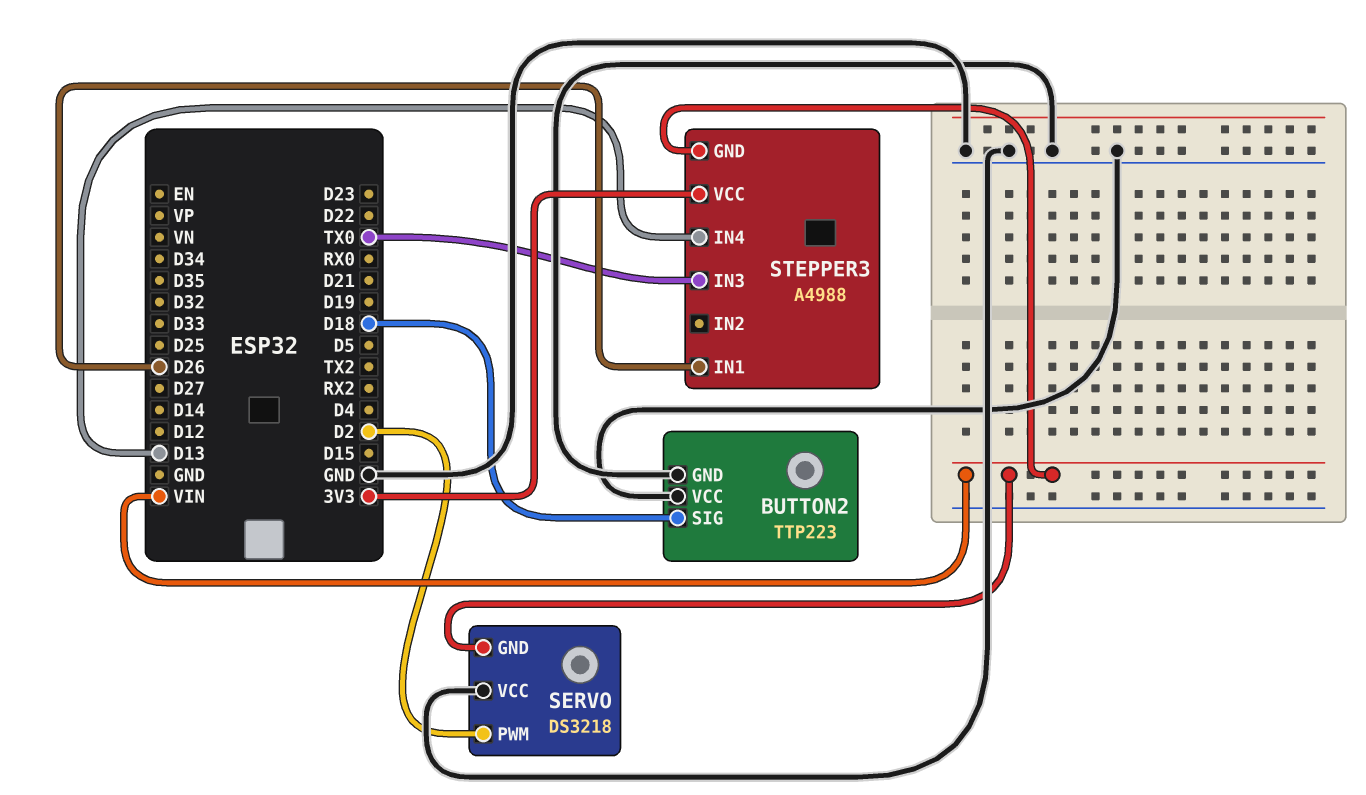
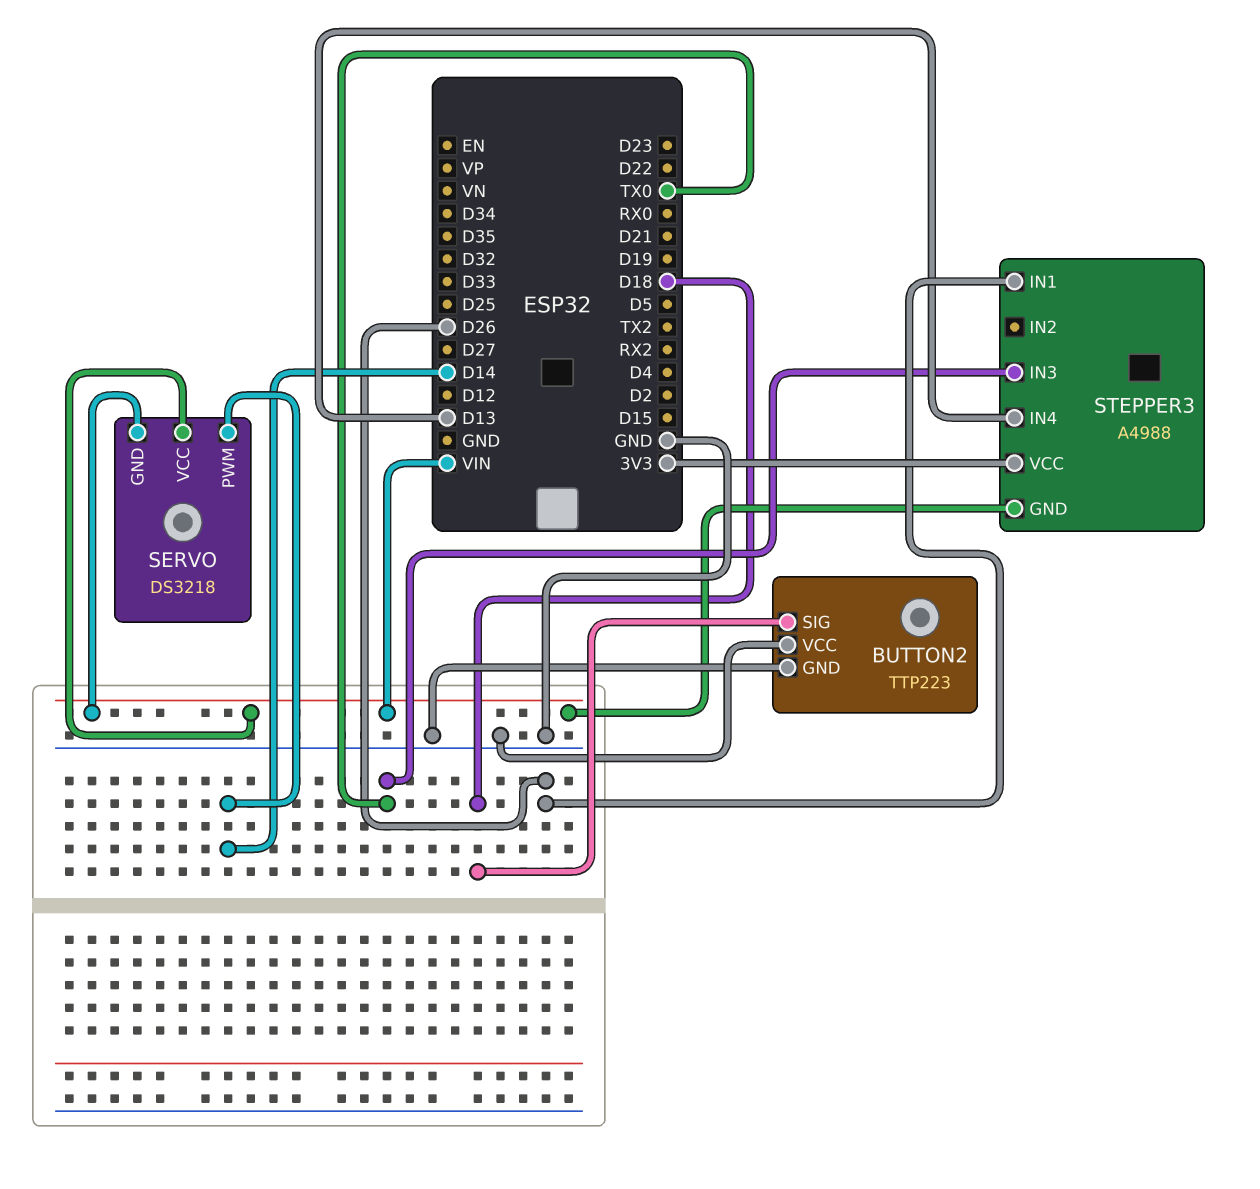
SERVO pin PWM: D2 -> D14
SERVO pin VCC: GND -> VIN

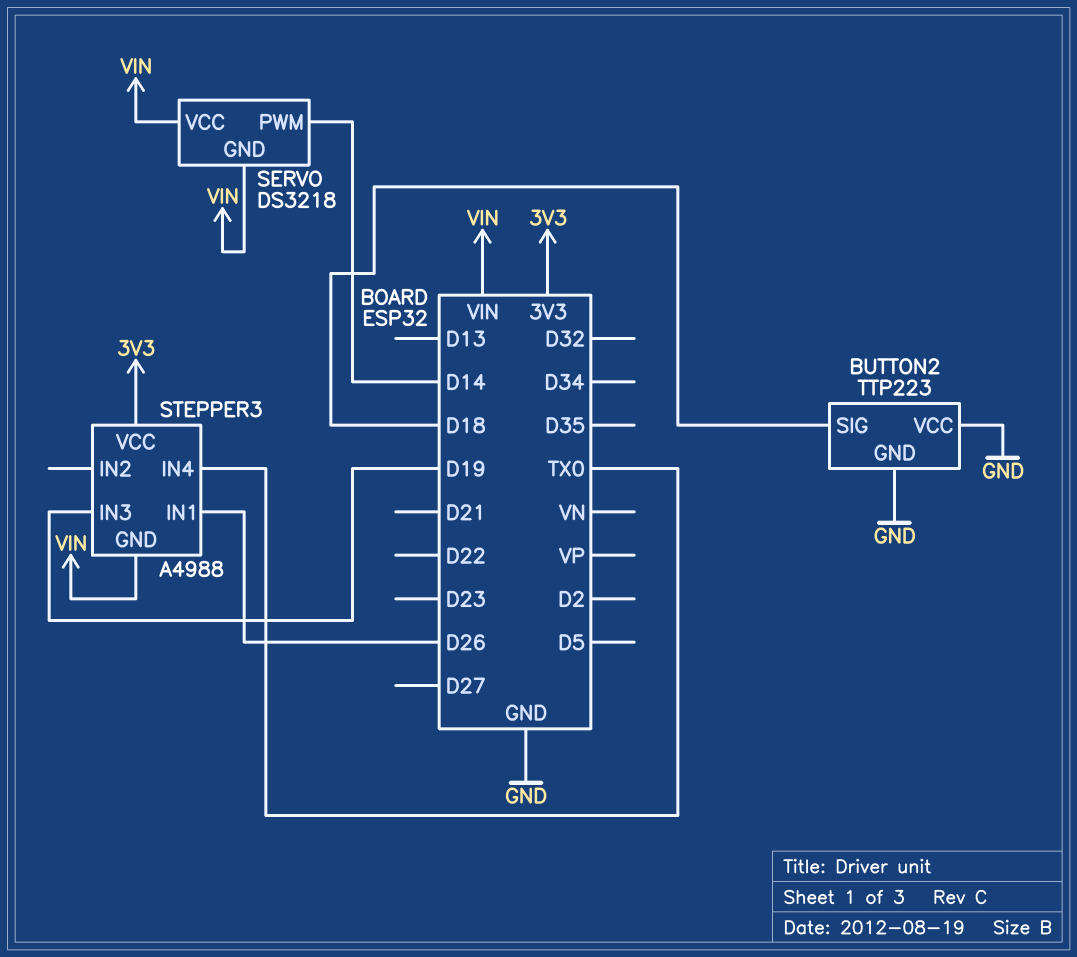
STEPPER3 pin IN3: TX0 -> D19
STEPPER3 pin IN4: D13 -> TX0

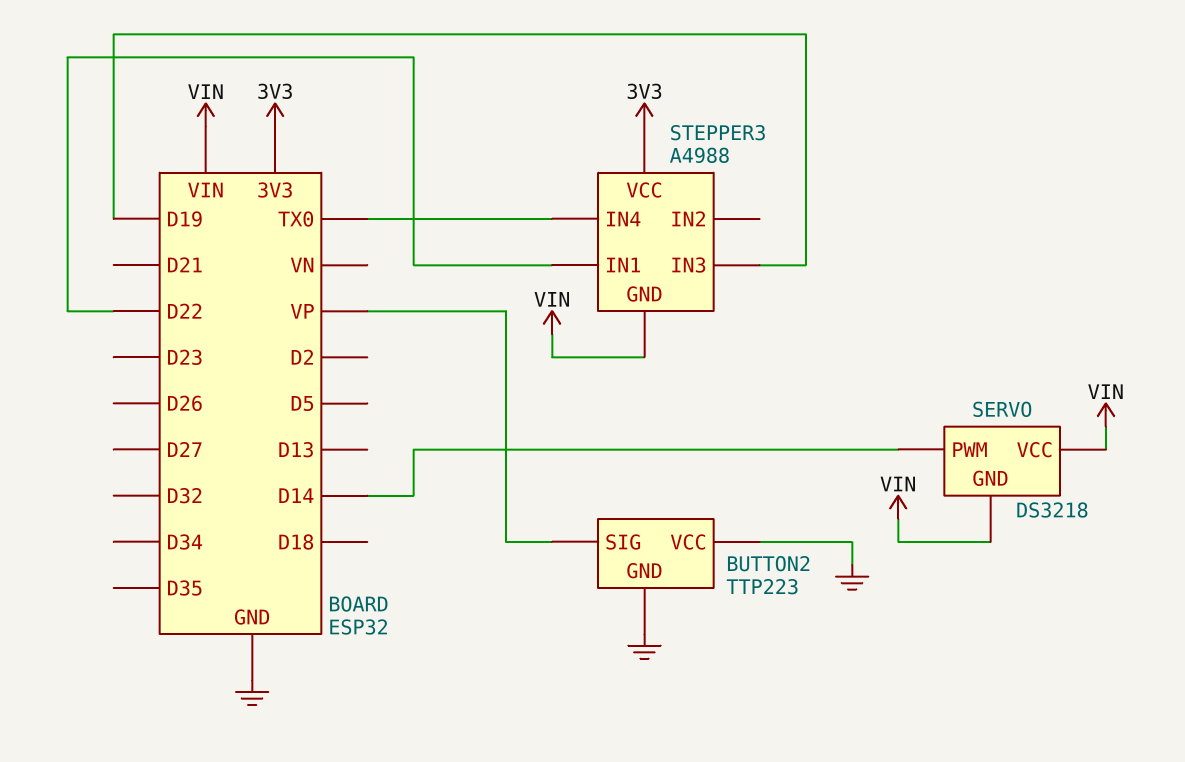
BUTTON2 pin SIG: D18 -> VP
STEPPER3 pin IN1: D26 -> D22

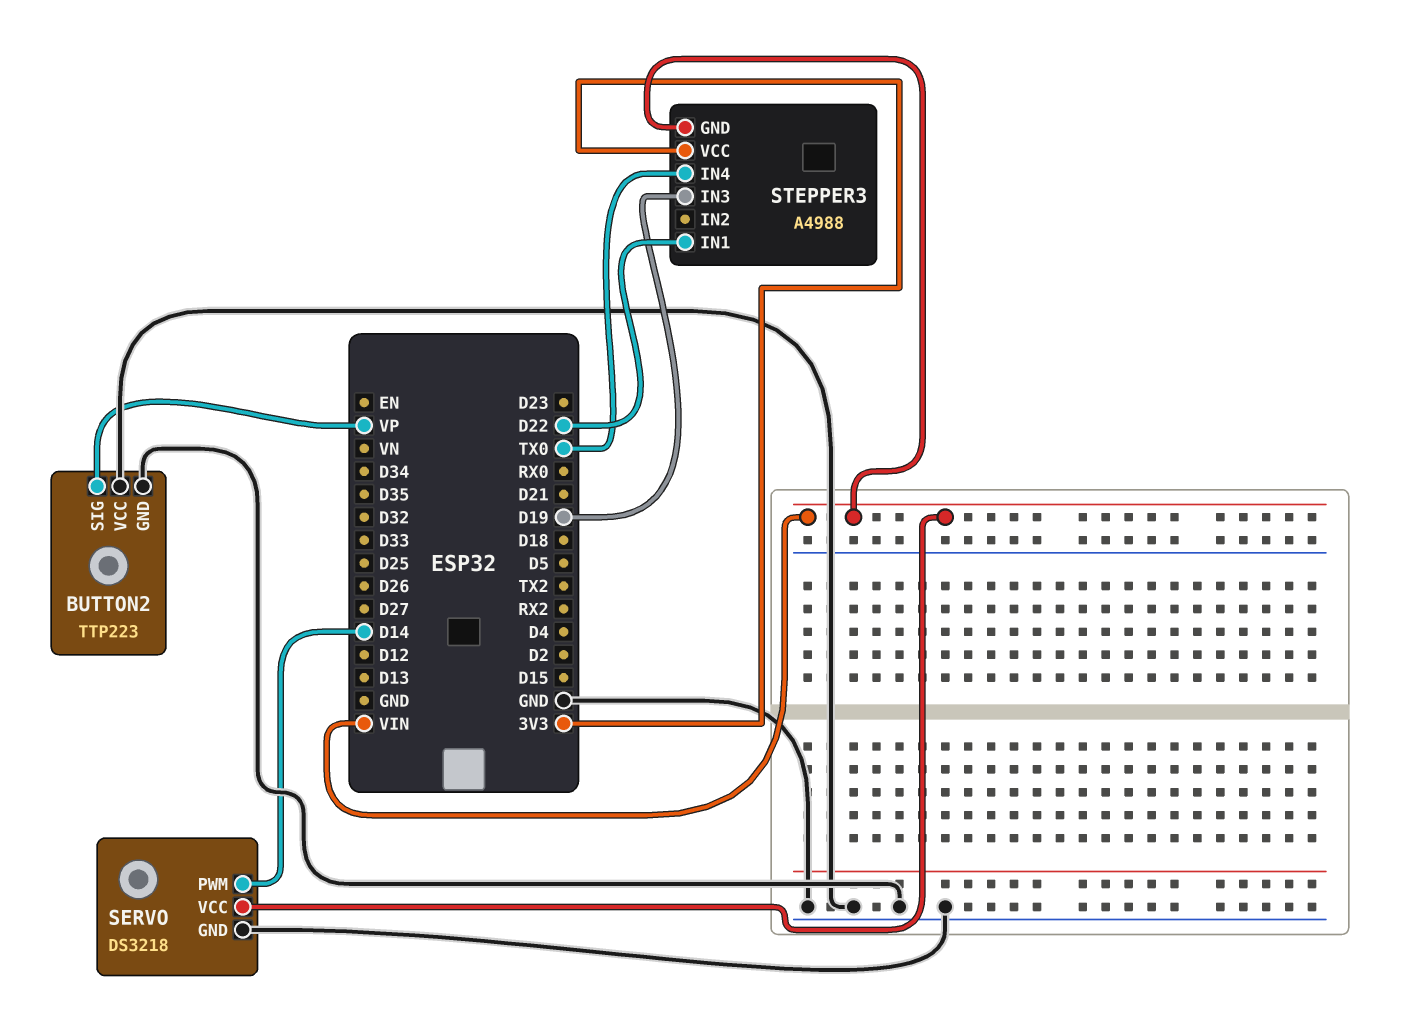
SERVO pin GND: VIN -> GND

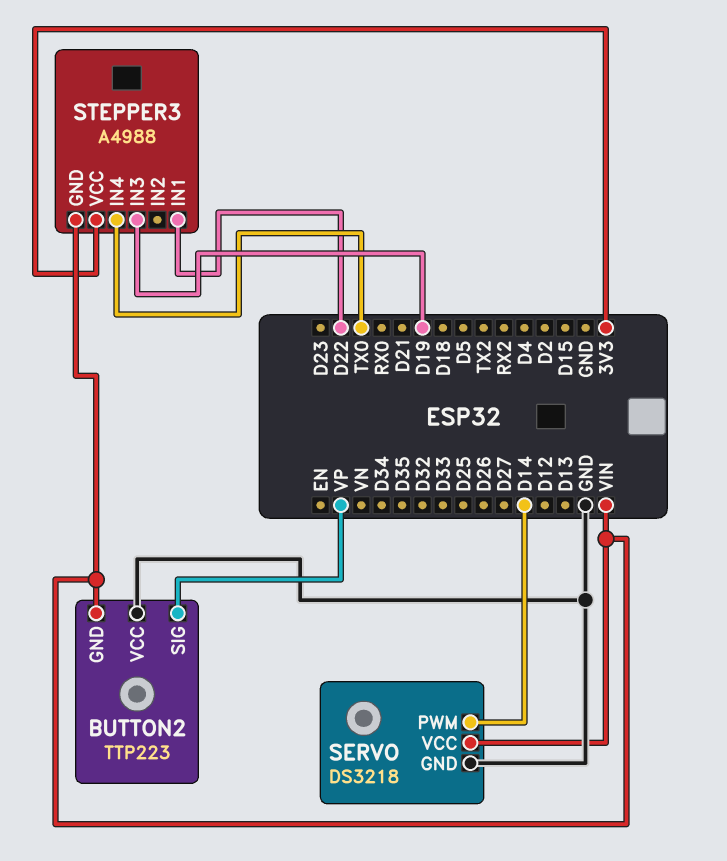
BUTTON2 pin GND: GND -> VIN

